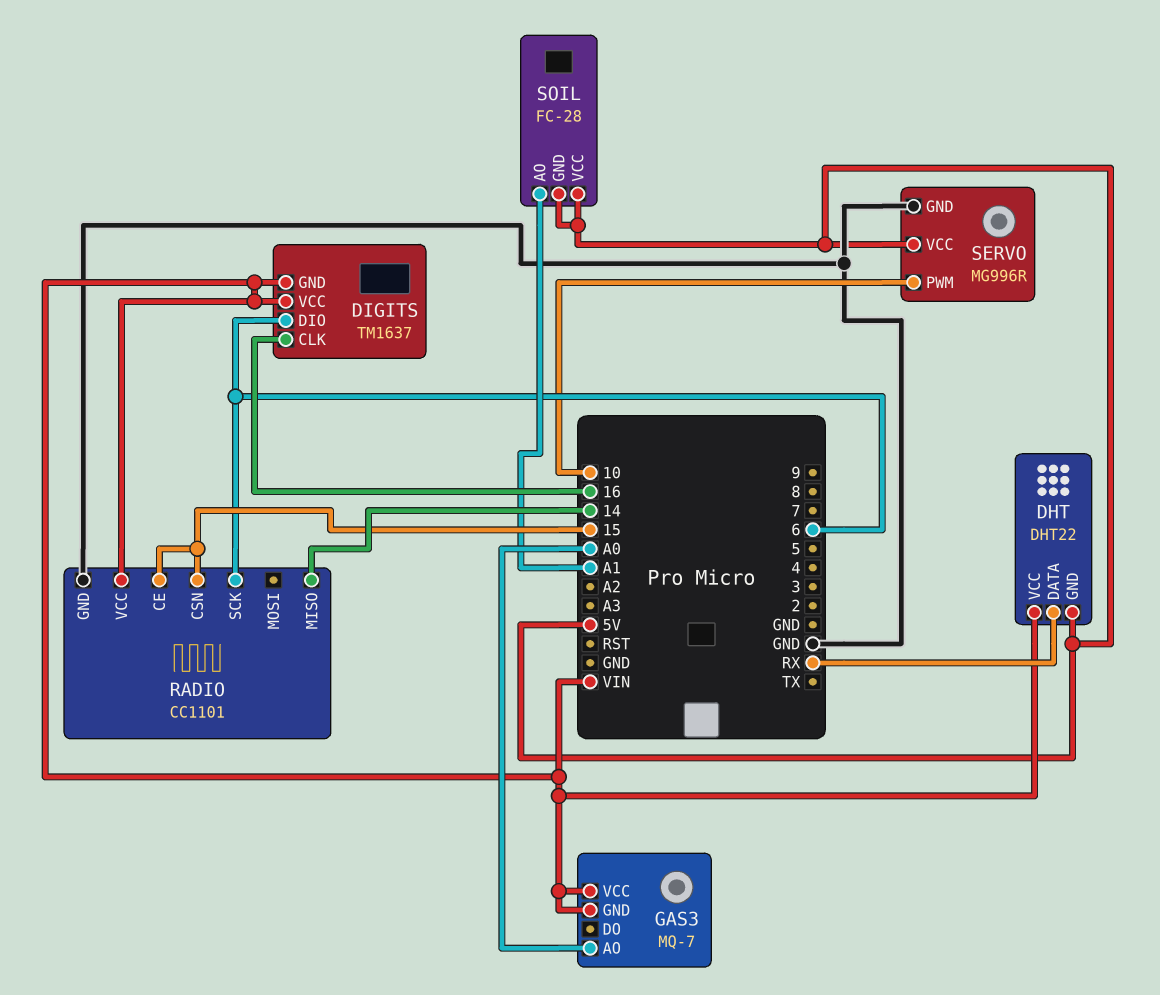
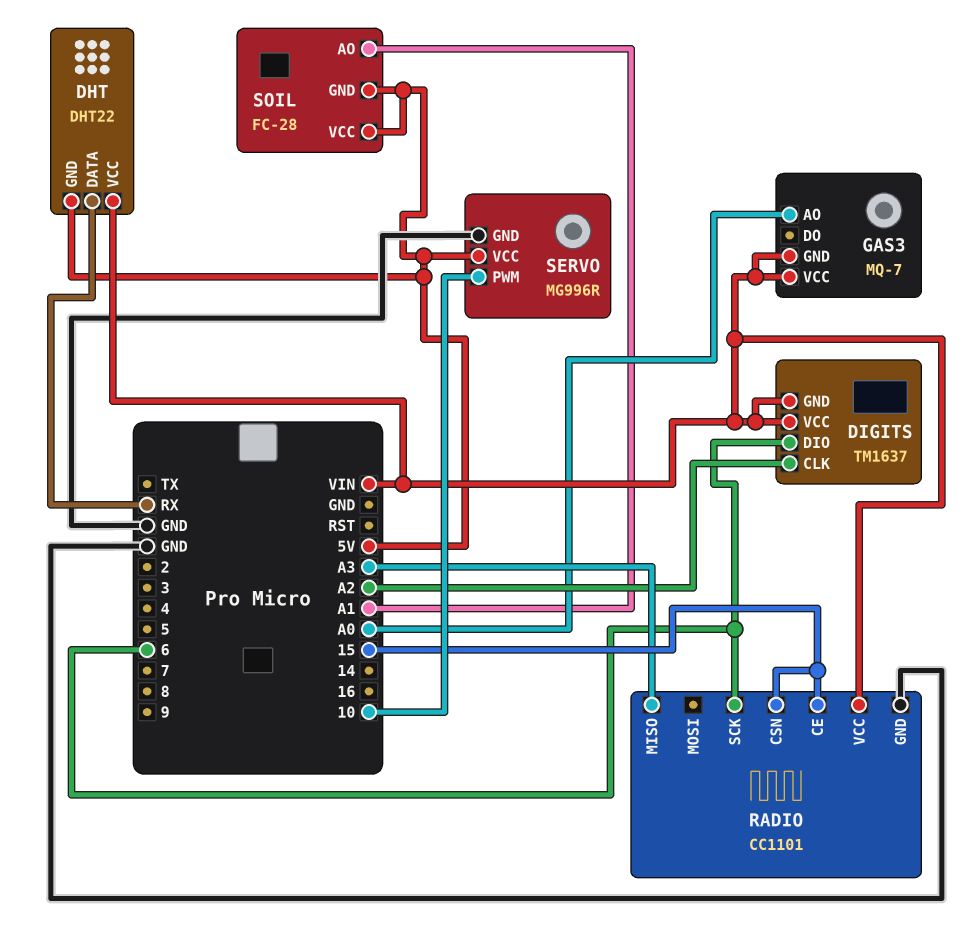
DIGITS pin CLK: 16 -> A2
RADIO pin MISO: 14 -> A3

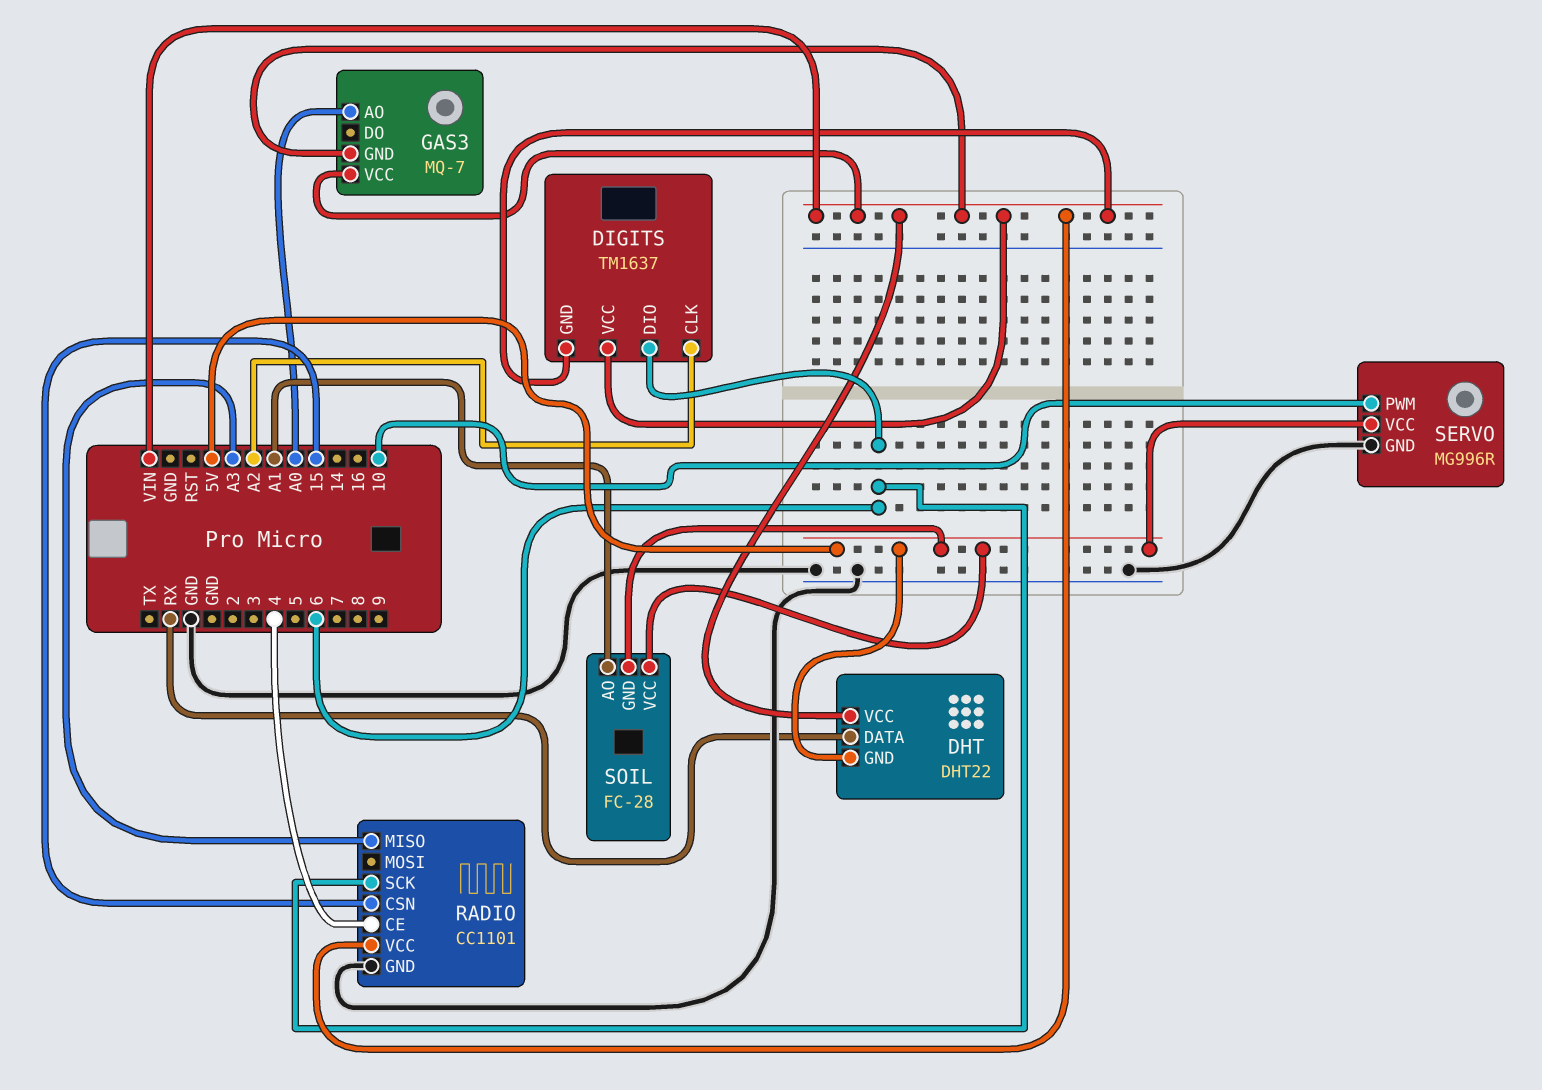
RADIO pin CE: 15 -> 4

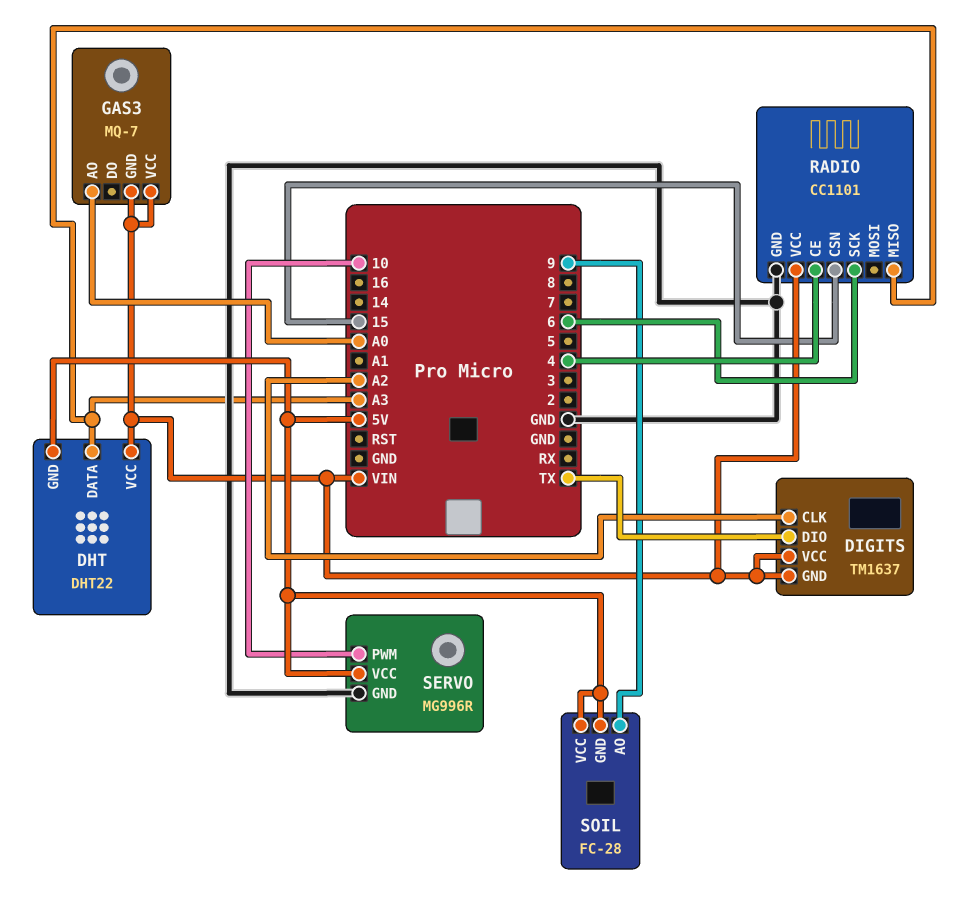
DHT pin DATA: RX -> A3
DIGITS pin DIO: 6 -> TX
SOIL pin AO: A1 -> 9

